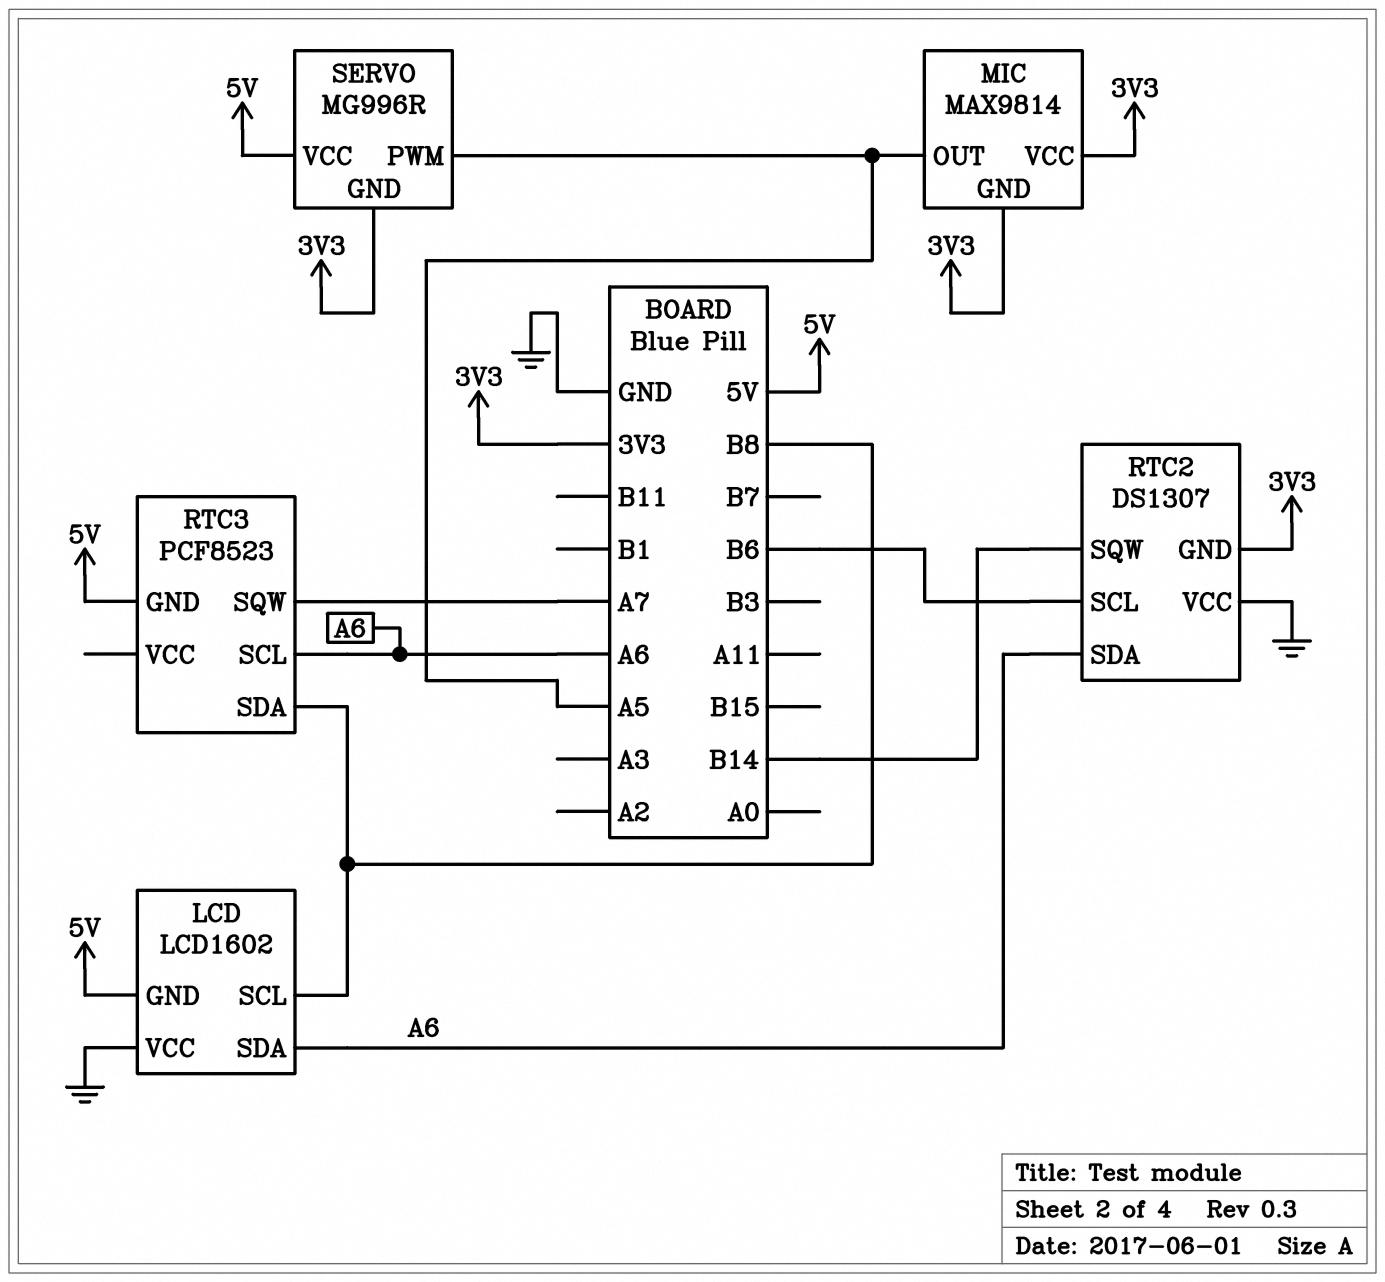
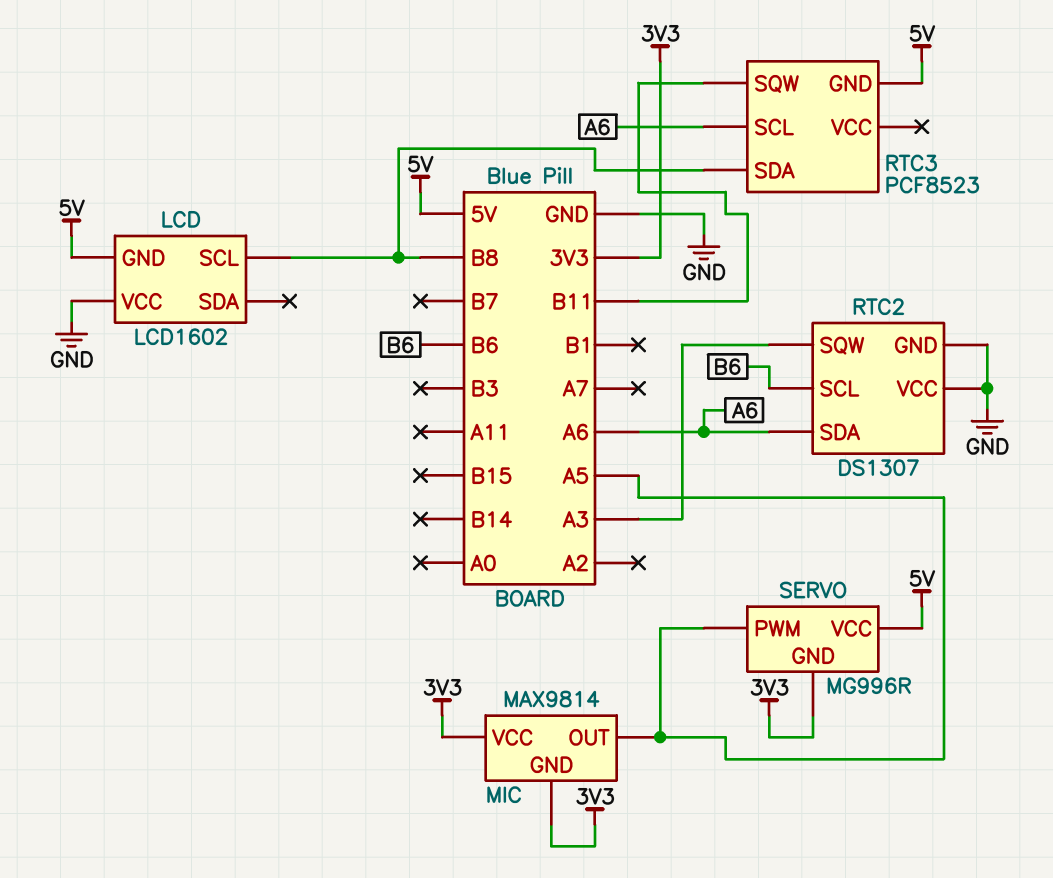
LCD pin SDA: A6 -> none
RTC2 pin GND: 3V3 -> GND
RTC2 pin SQW: B14 -> A3
RTC3 pin SQW: A7 -> B11

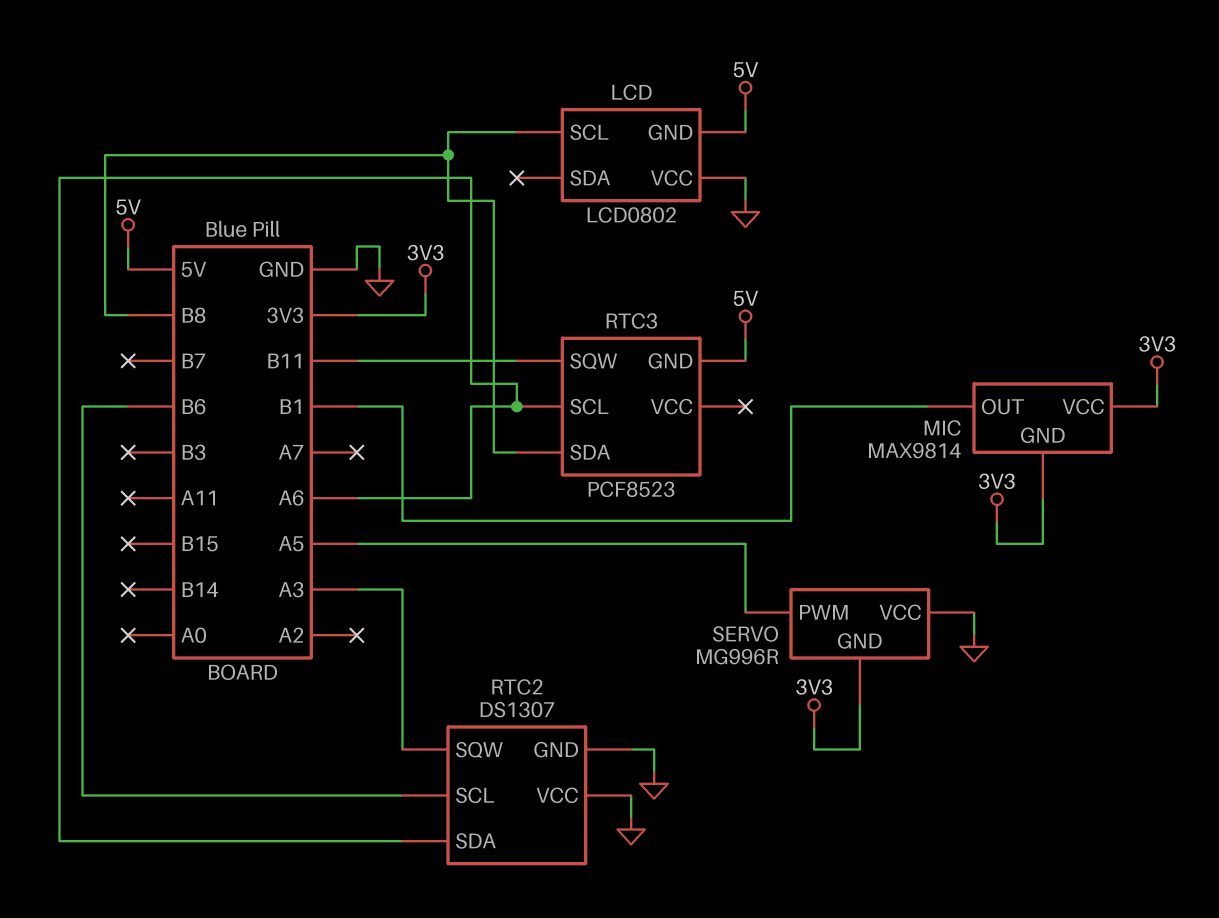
LCD: LCD1602 -> LCD0802
MIC pin OUT: A5 -> B1
SERVO pin VCC: 5V -> GND

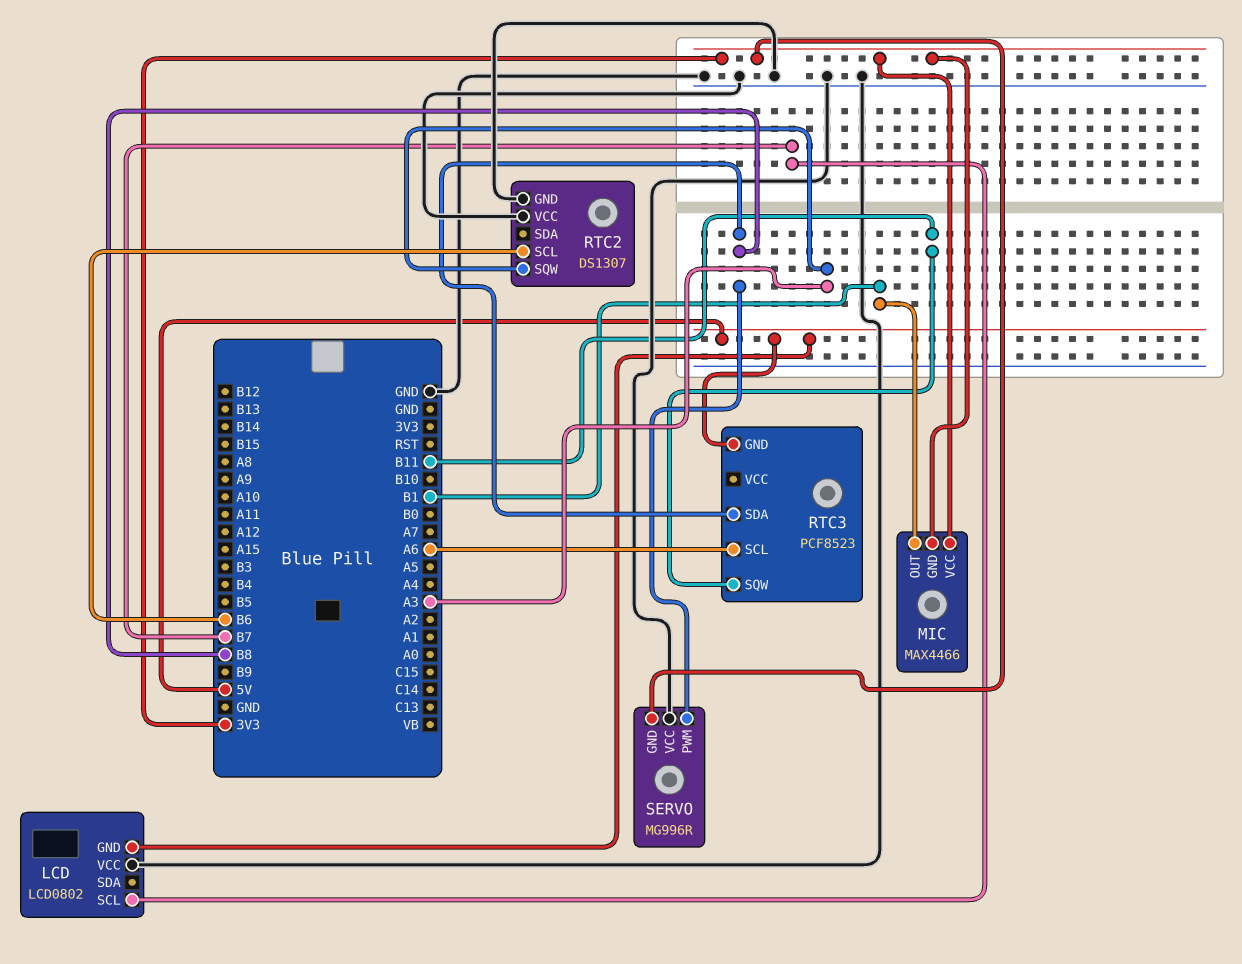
LCD pin SCL: B8 -> B7
MIC: MAX9814 -> MAX4466
RTC2 pin SDA: A6 -> none
SERVO pin PWM: A5 -> B8

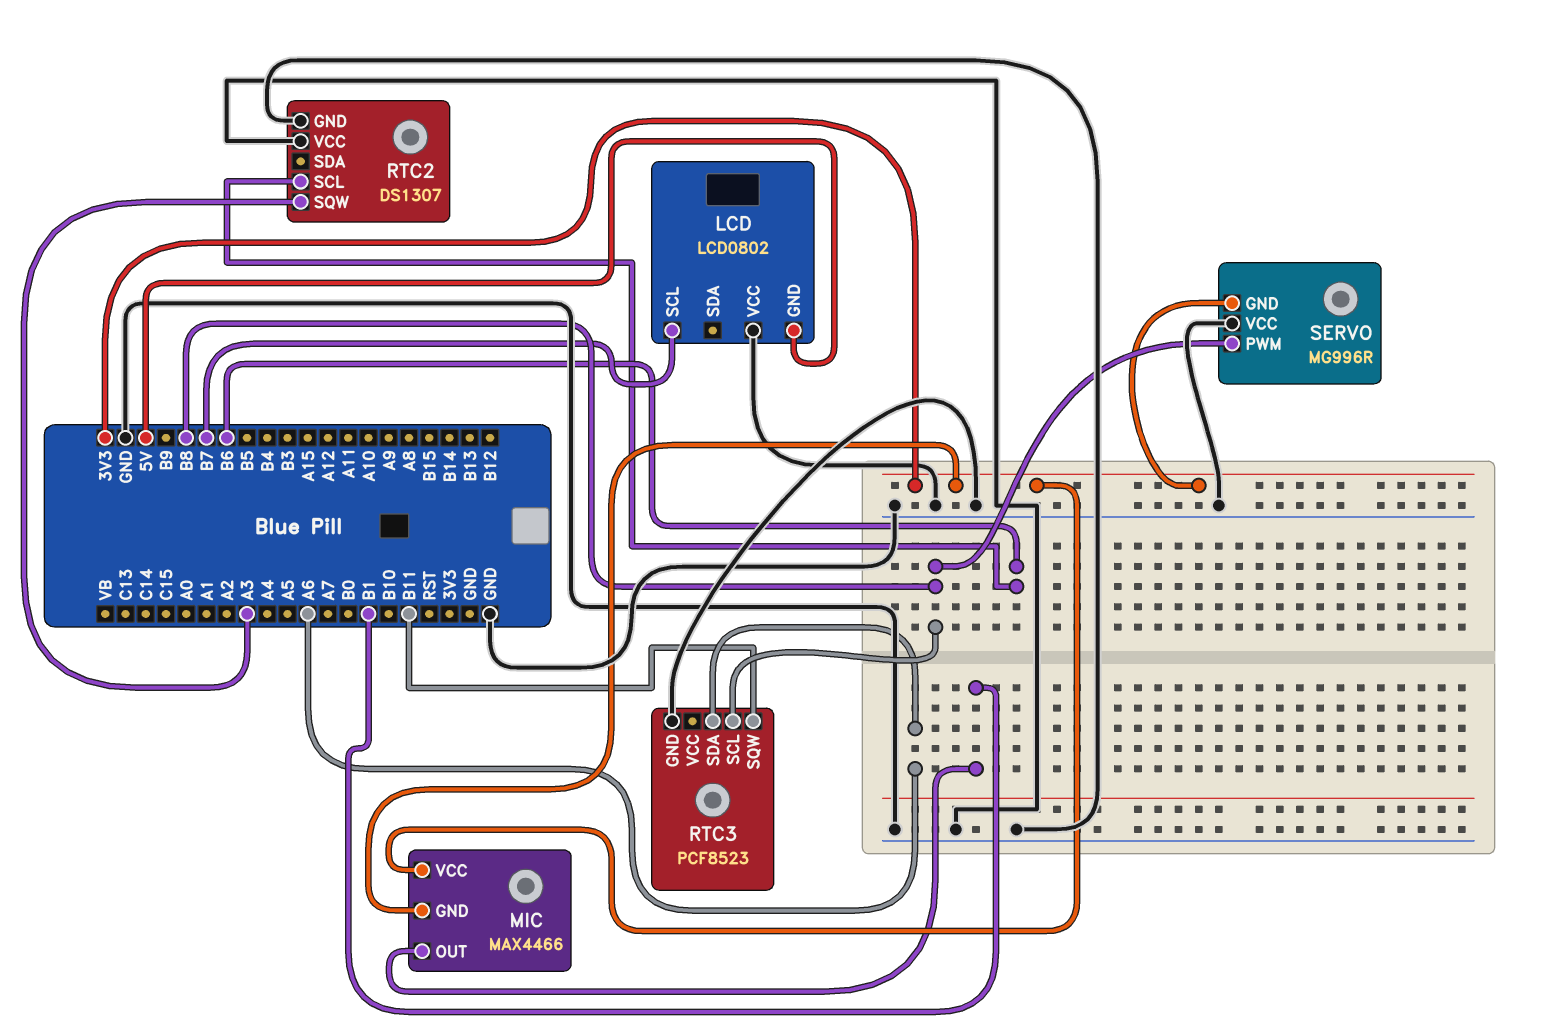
RTC3 pin GND: 5V -> GND
RTC3 pin SCL: A6 -> B8
RTC3 pin SDA: B8 -> A6

